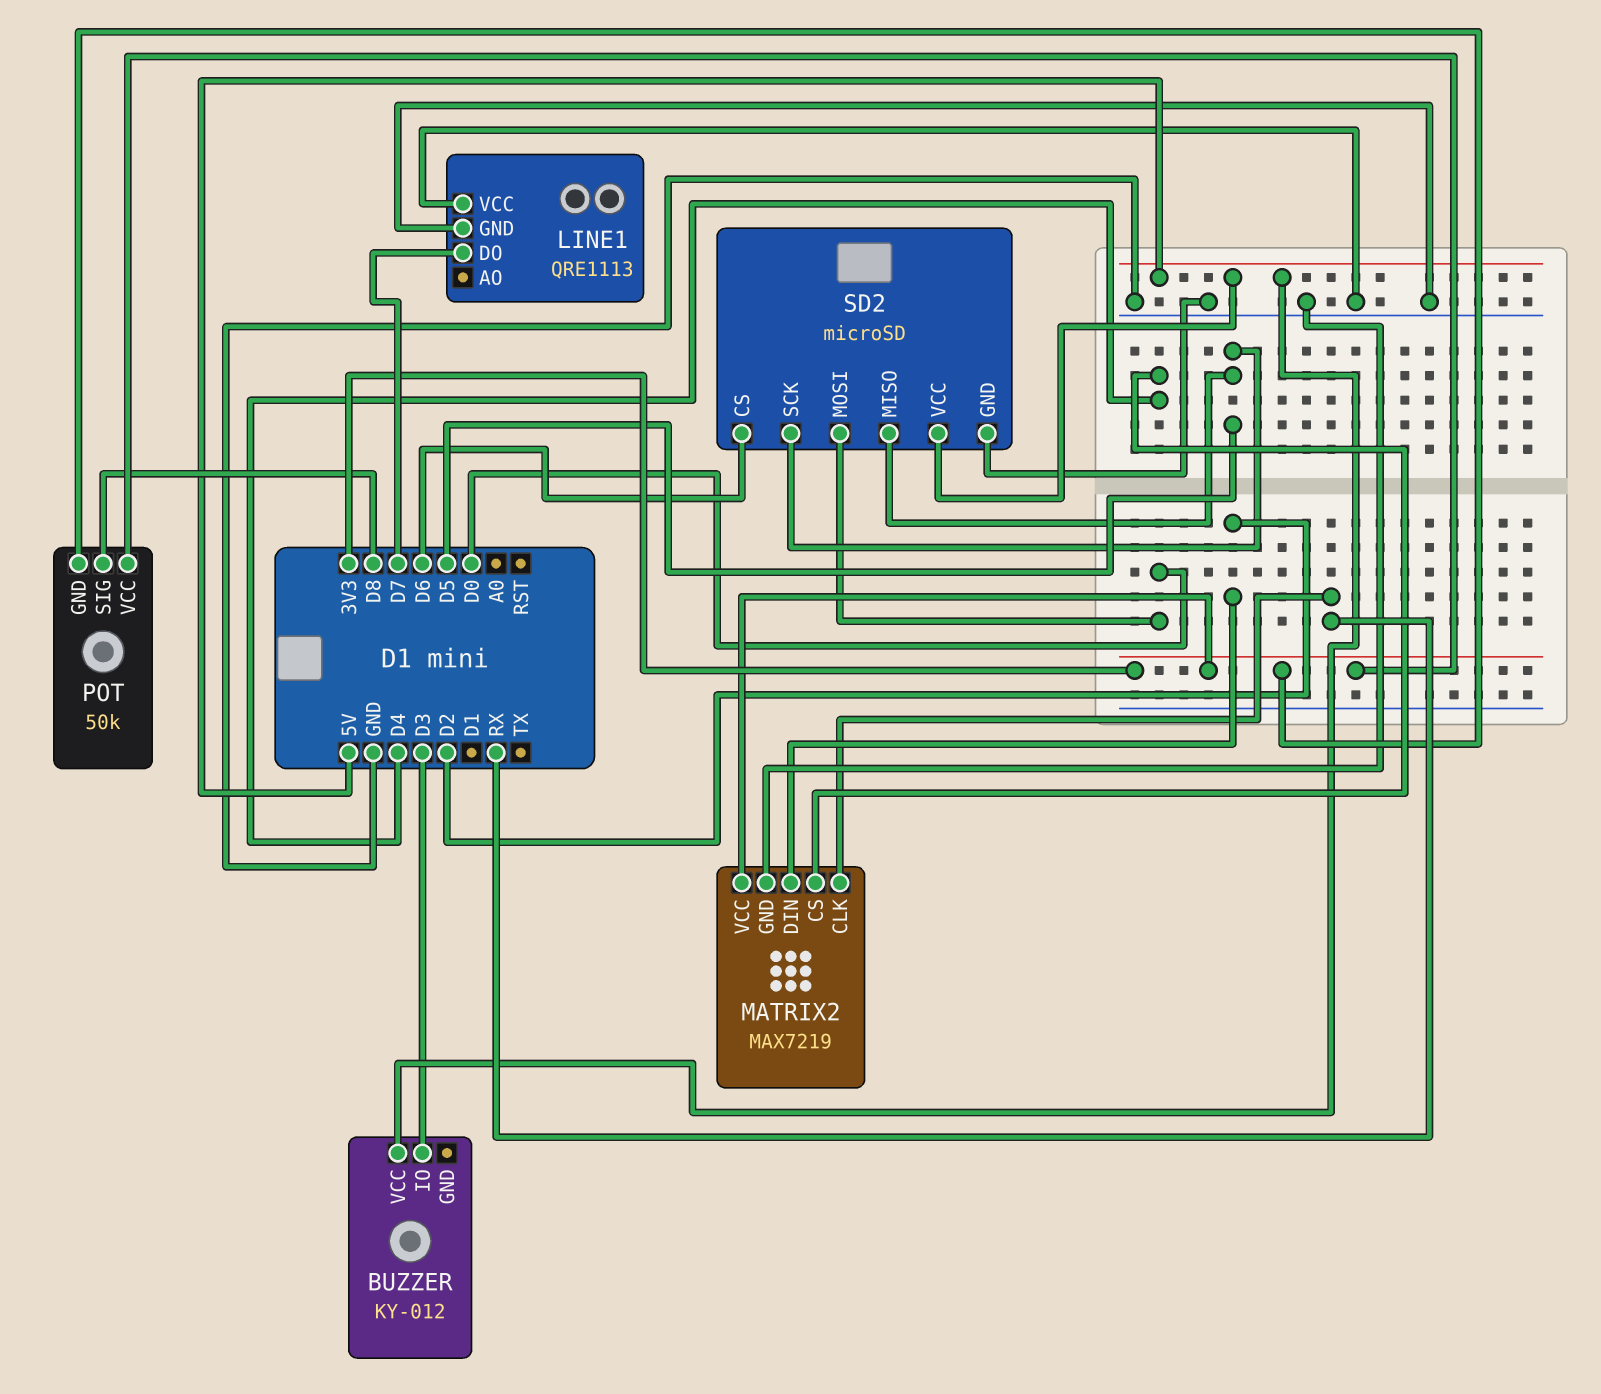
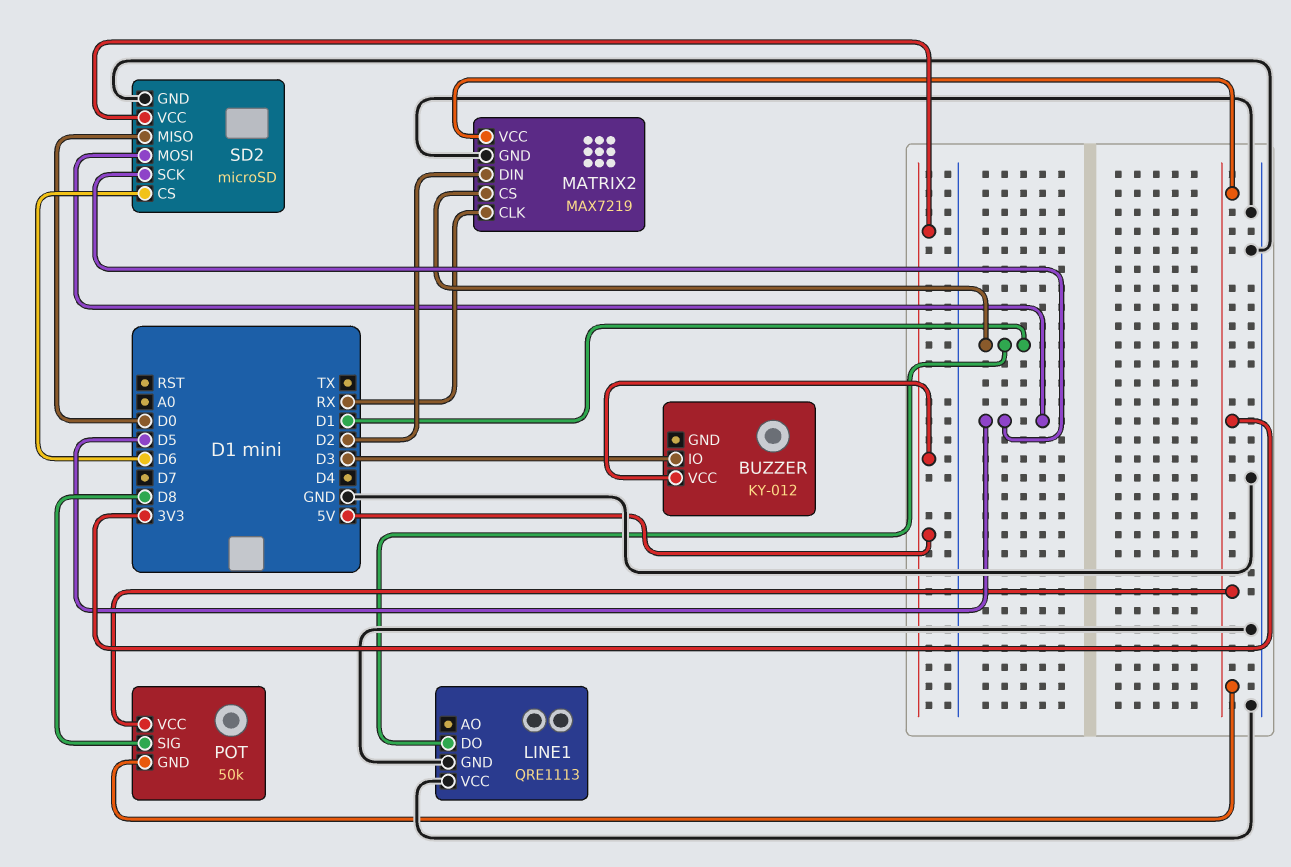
LINE1 pin DO: D7 -> D1
MATRIX2 pin CS: D4 -> D1
SD2 pin MISO: D5 -> D0
SD2 pin MOSI: D0 -> D5

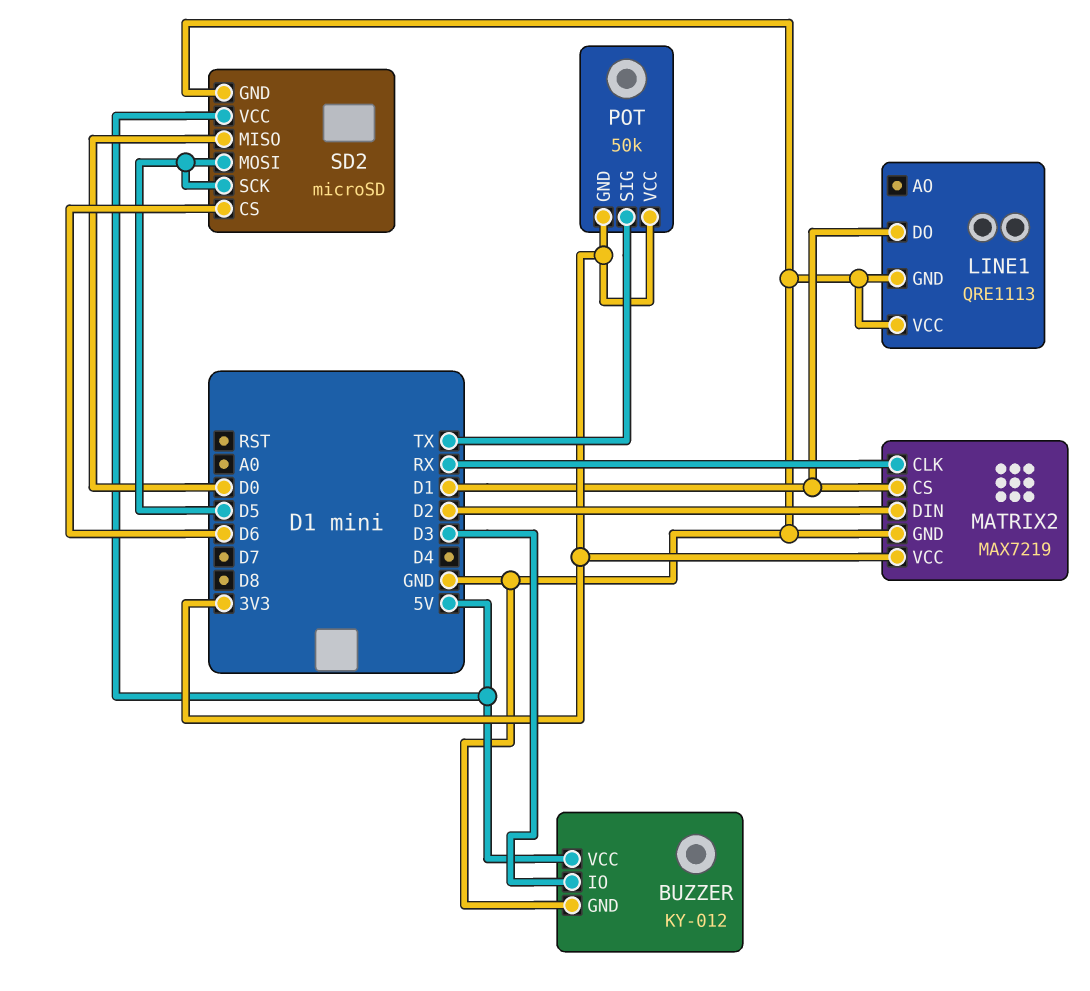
BUZZER pin GND: none -> GND
POT pin SIG: D8 -> TX

